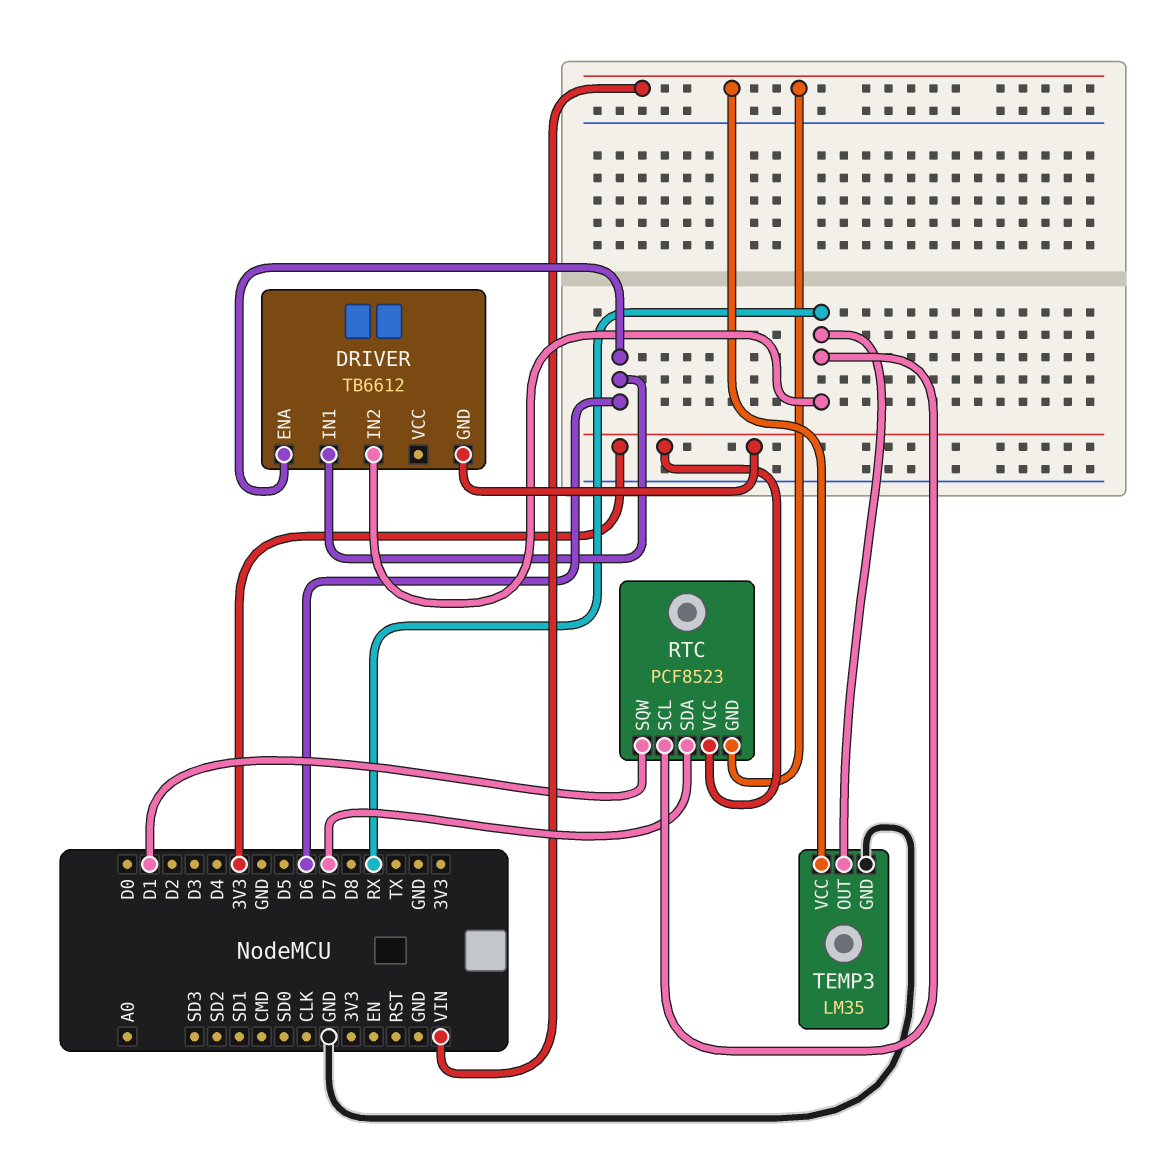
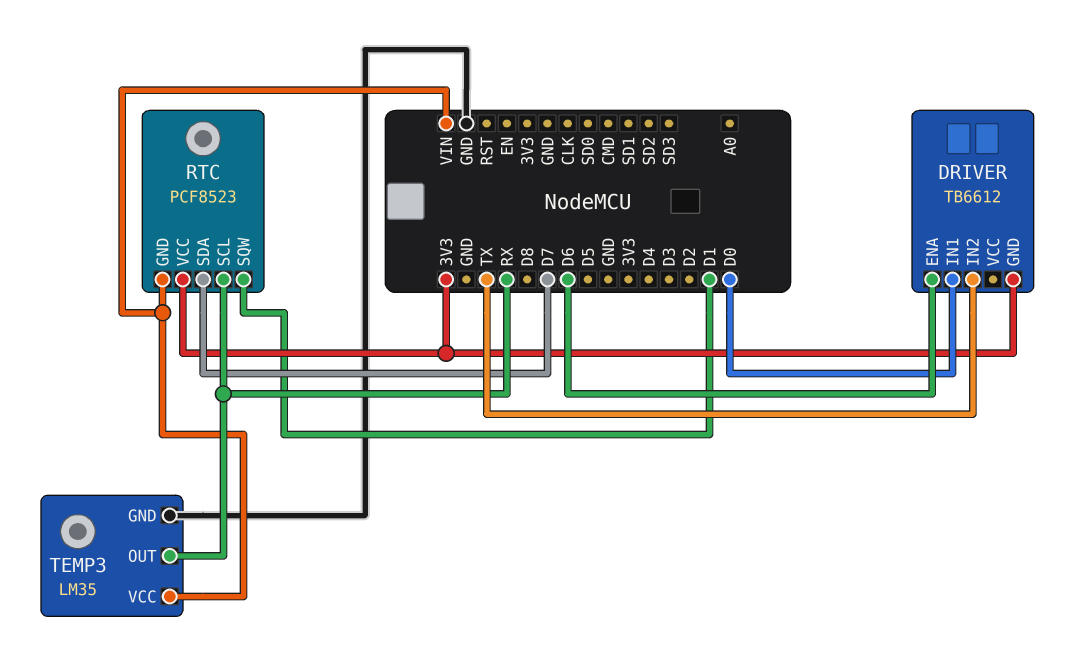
DRIVER pin IN1: D6 -> D0
DRIVER pin IN2: RX -> TX

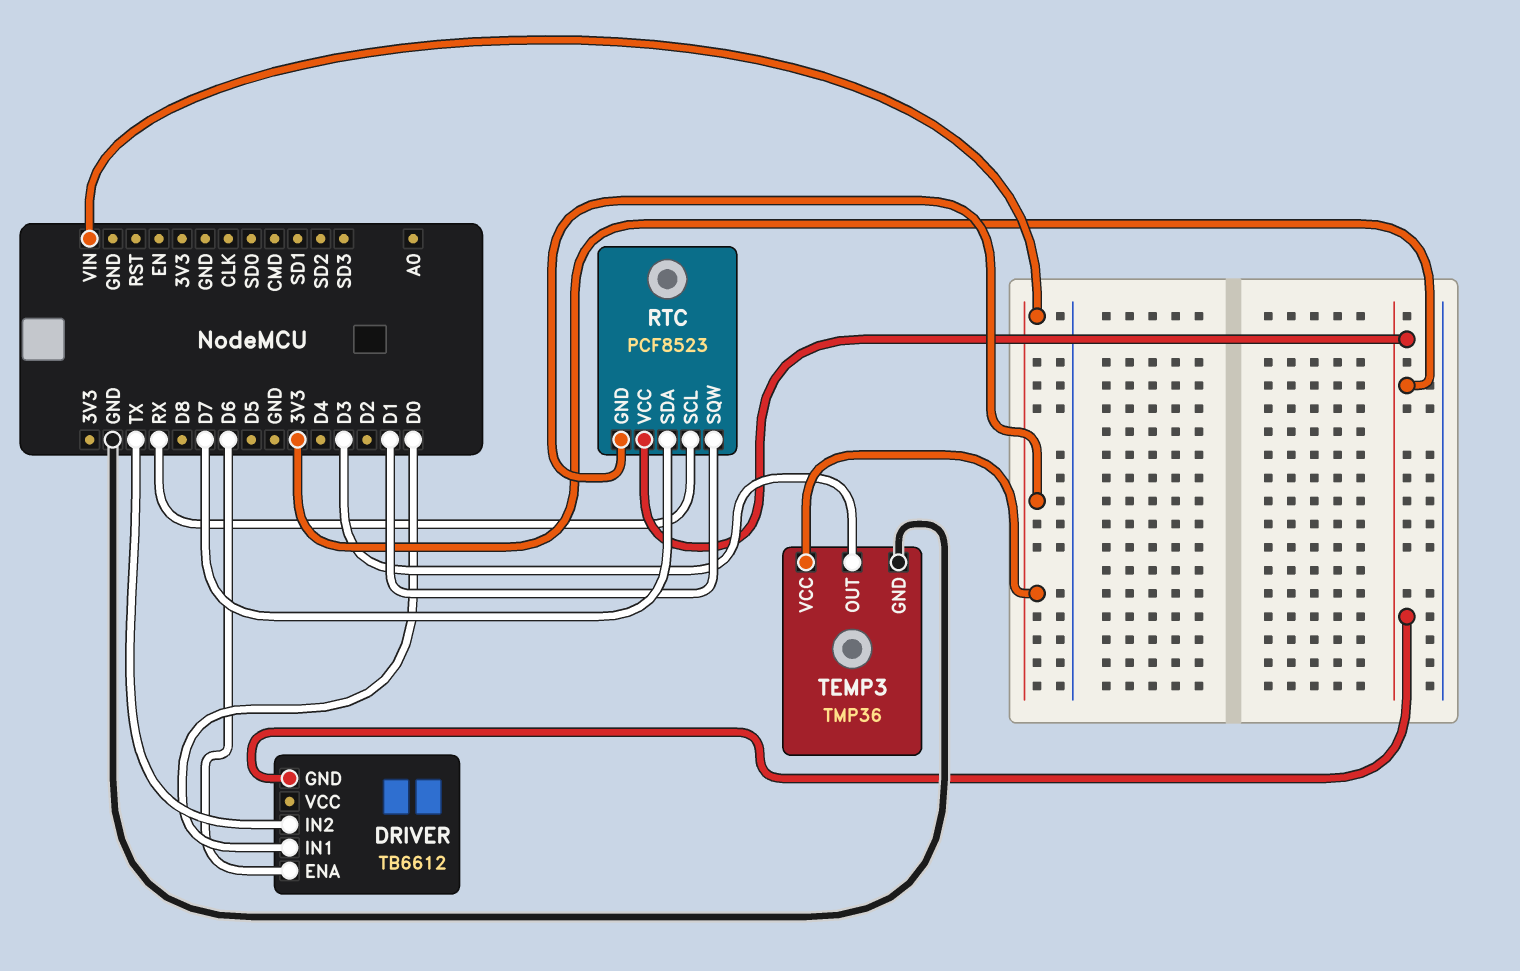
TEMP3: LM35 -> TMP36
TEMP3 pin OUT: RX -> D3

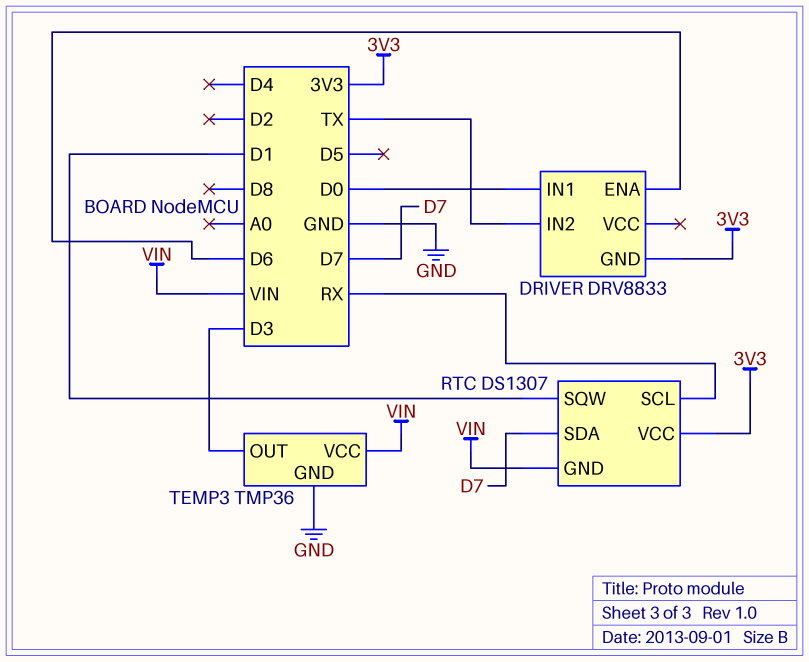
DRIVER: TB6612 -> DRV8833
RTC: PCF8523 -> DS1307

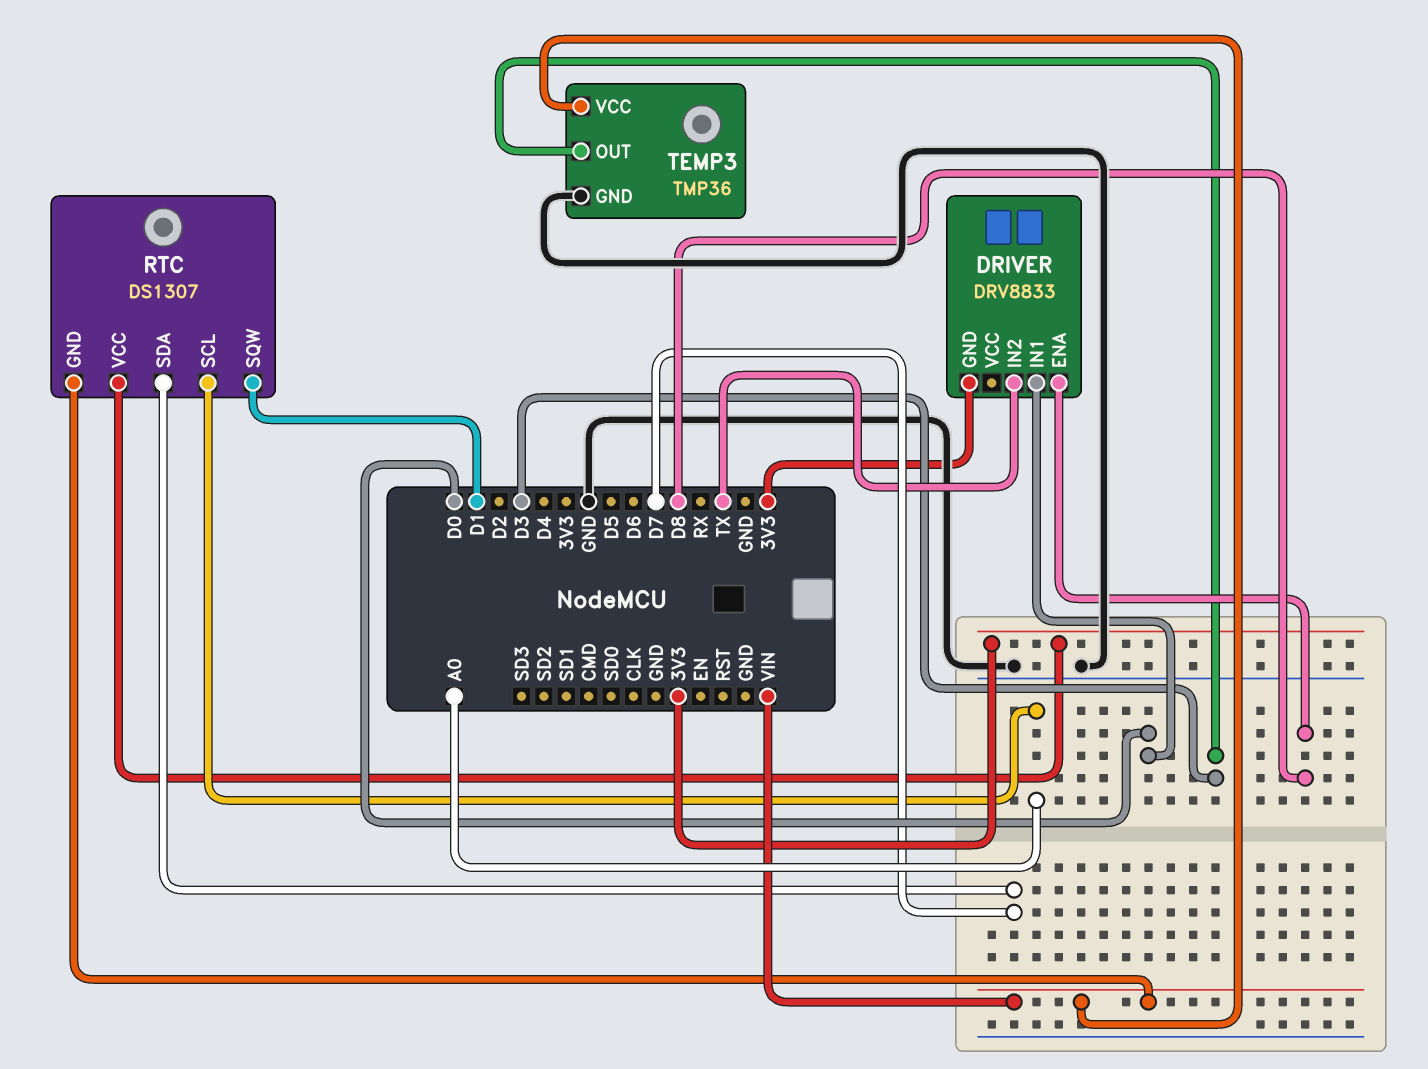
DRIVER pin ENA: D6 -> D8
RTC pin SCL: RX -> A0

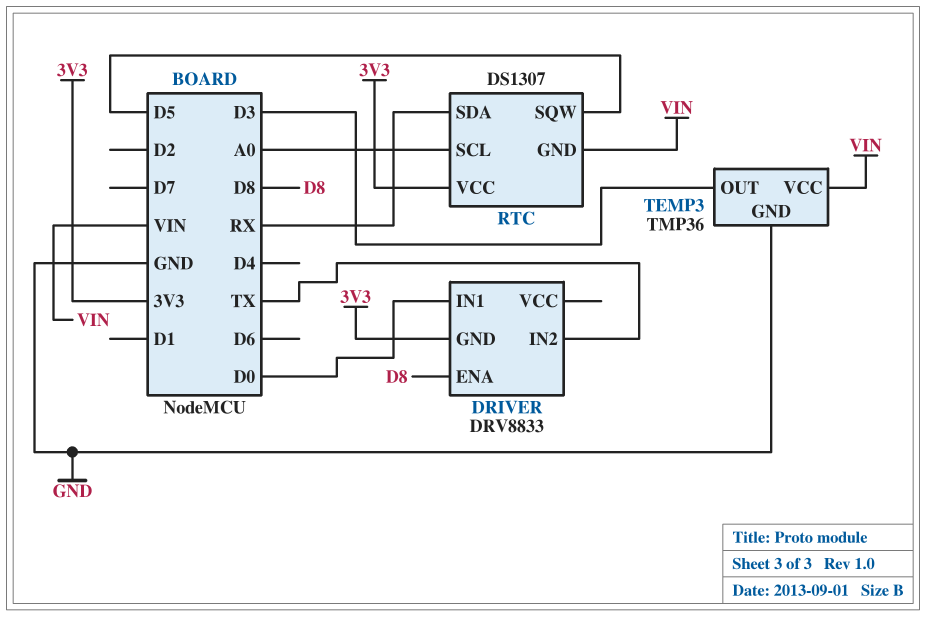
RTC pin SDA: D7 -> RX
RTC pin SQW: D1 -> D5

